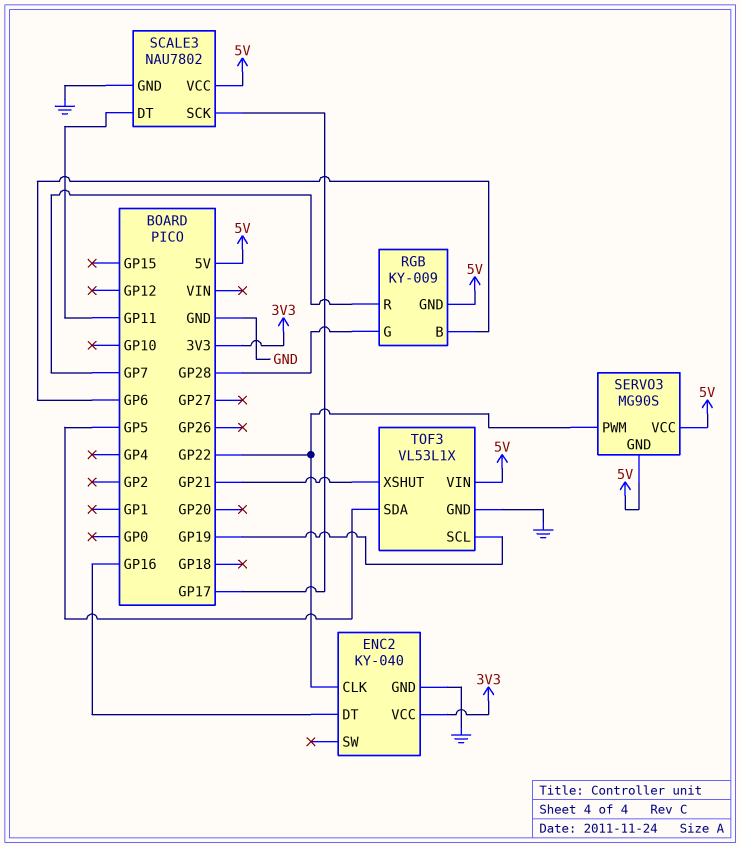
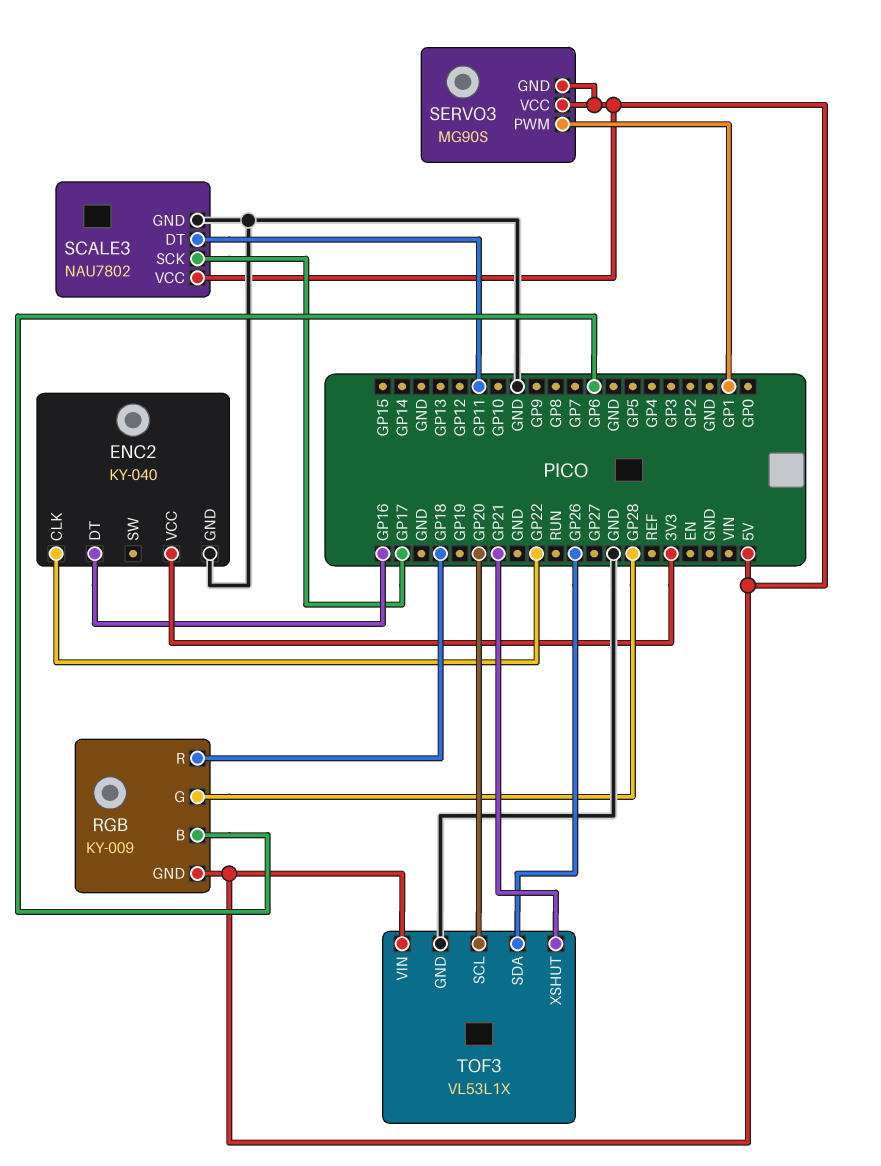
RGB pin R: GP7 -> GP18
SERVO3 pin PWM: GP22 -> GP1
TOF3 pin SCL: GP19 -> GP20
TOF3 pin SDA: GP5 -> GP26

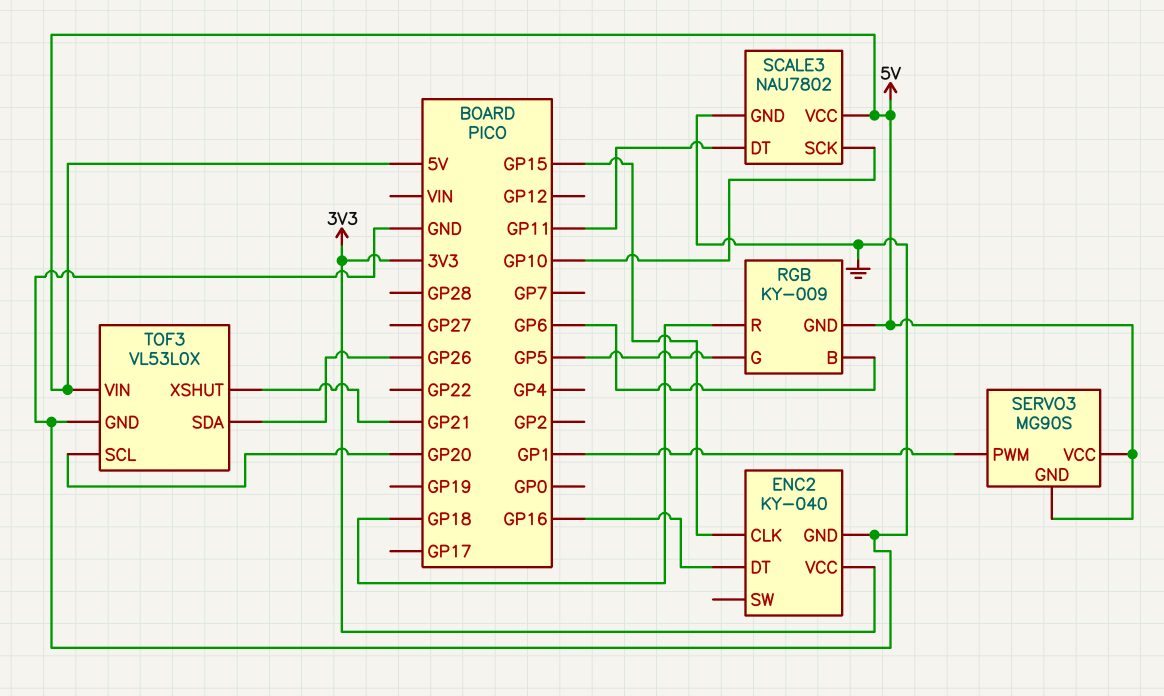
ENC2 pin CLK: GP22 -> GP15
RGB pin G: GP28 -> GP5
SCALE3 pin SCK: GP17 -> GP10
TOF3: VL53L1X -> VL53L0X

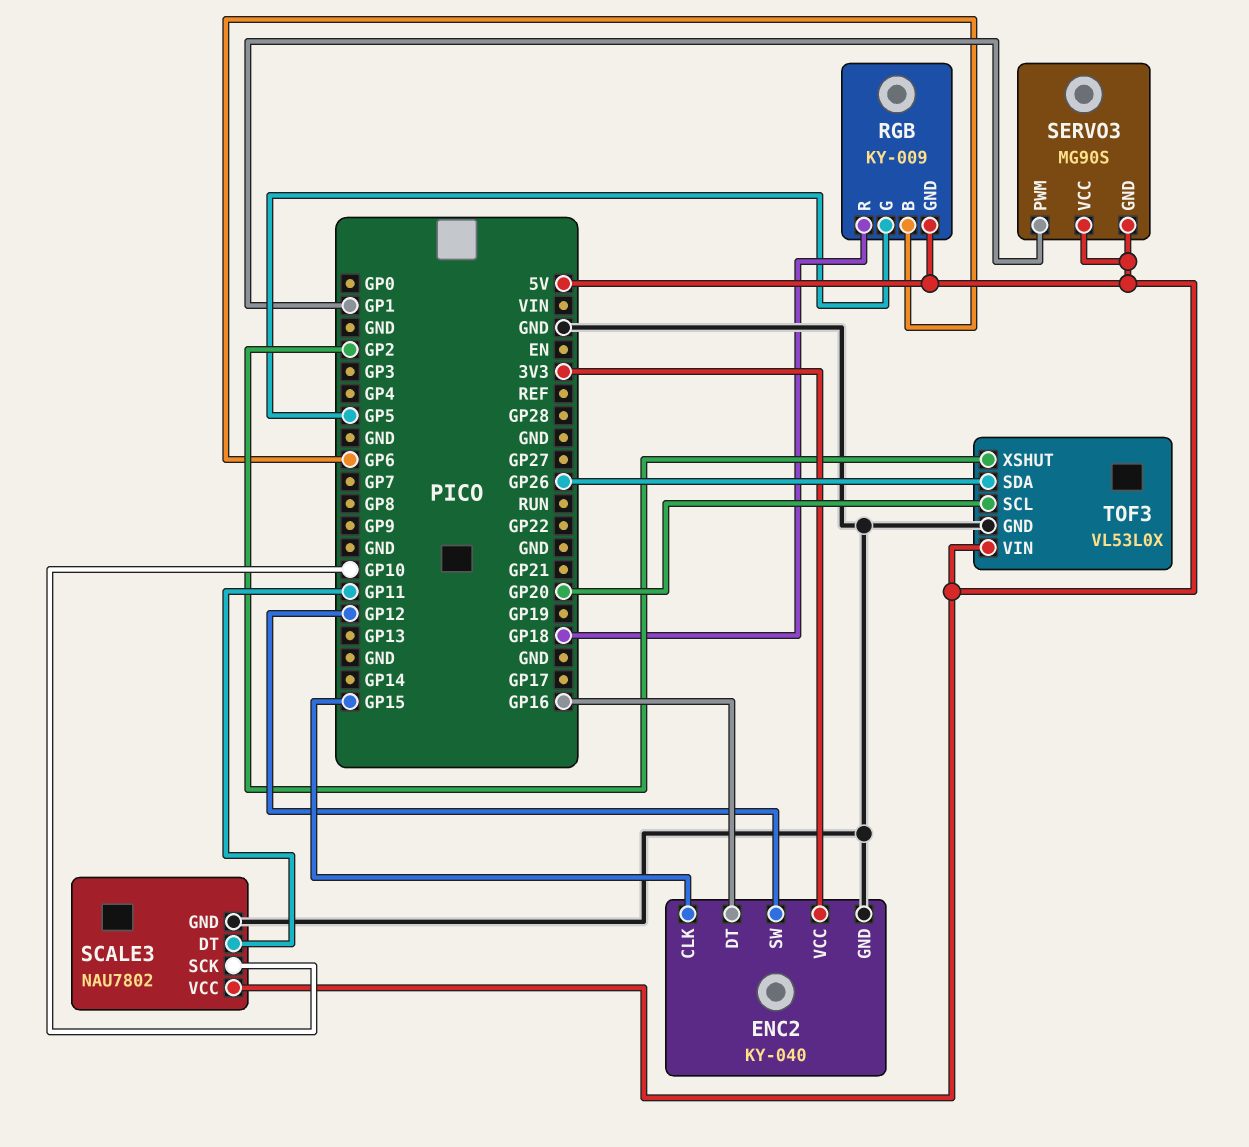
ENC2 pin SW: none -> GP12
TOF3 pin XSHUT: GP21 -> GP2

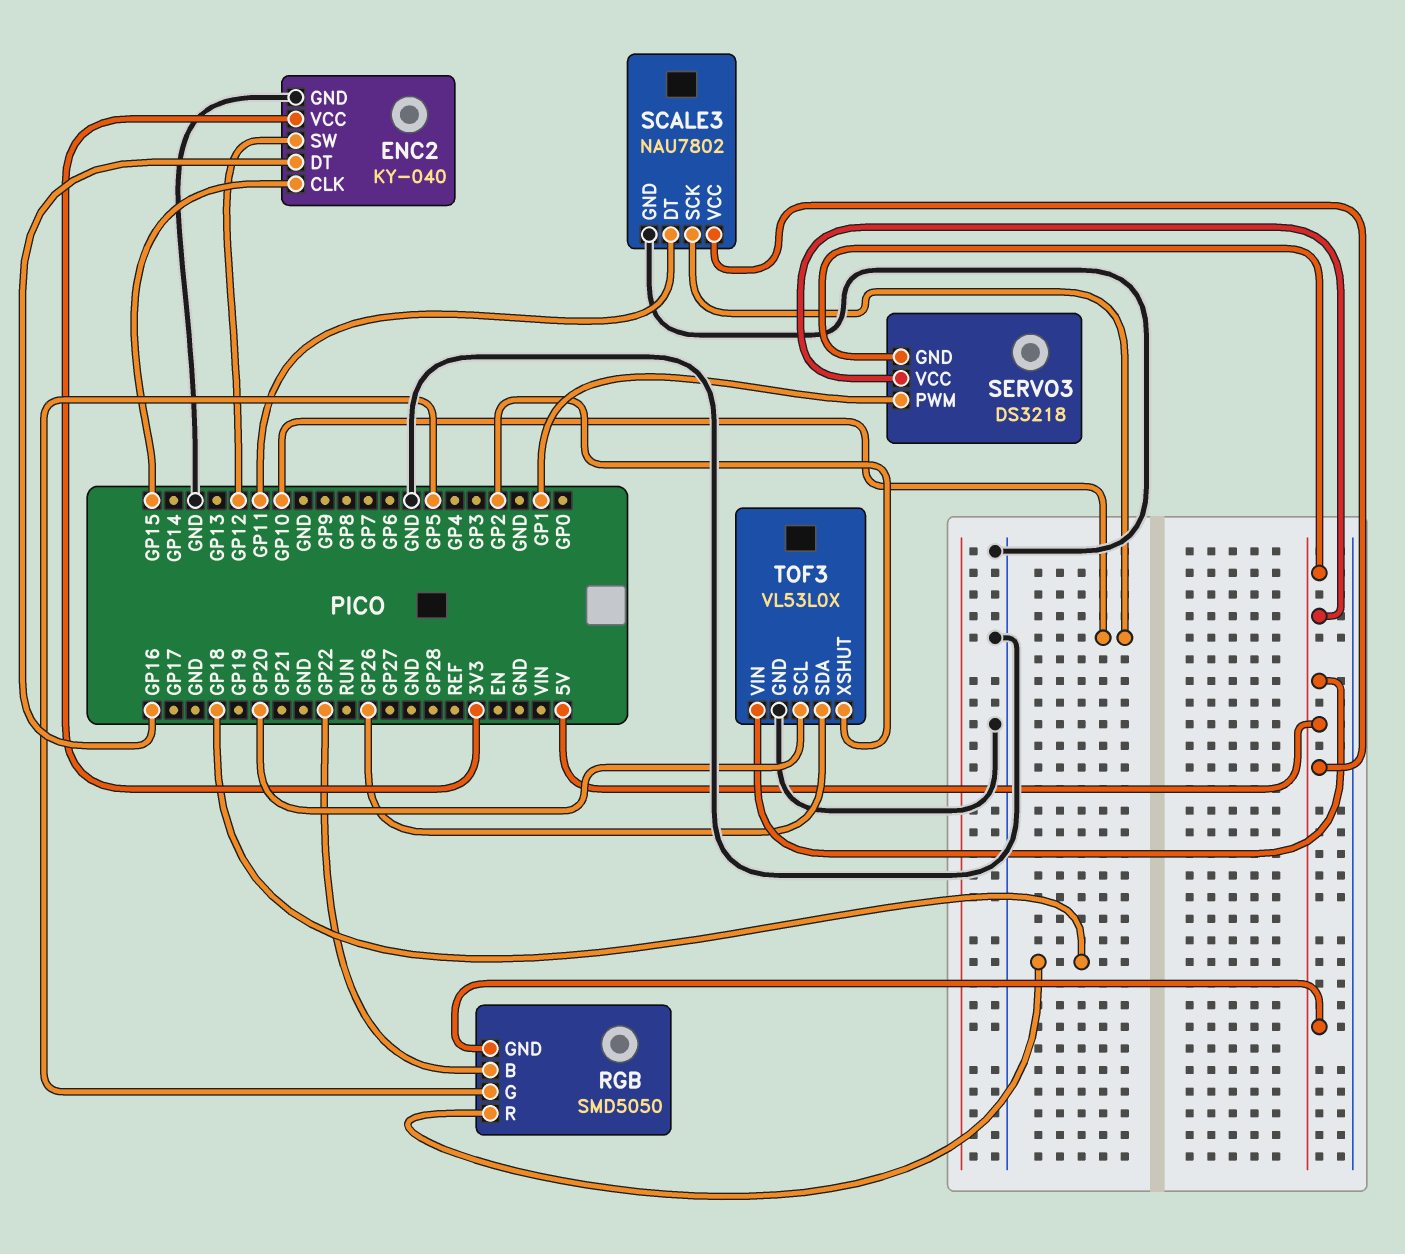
RGB: KY-009 -> SMD5050
RGB pin B: GP6 -> GP22
SERVO3: MG90S -> DS3218

